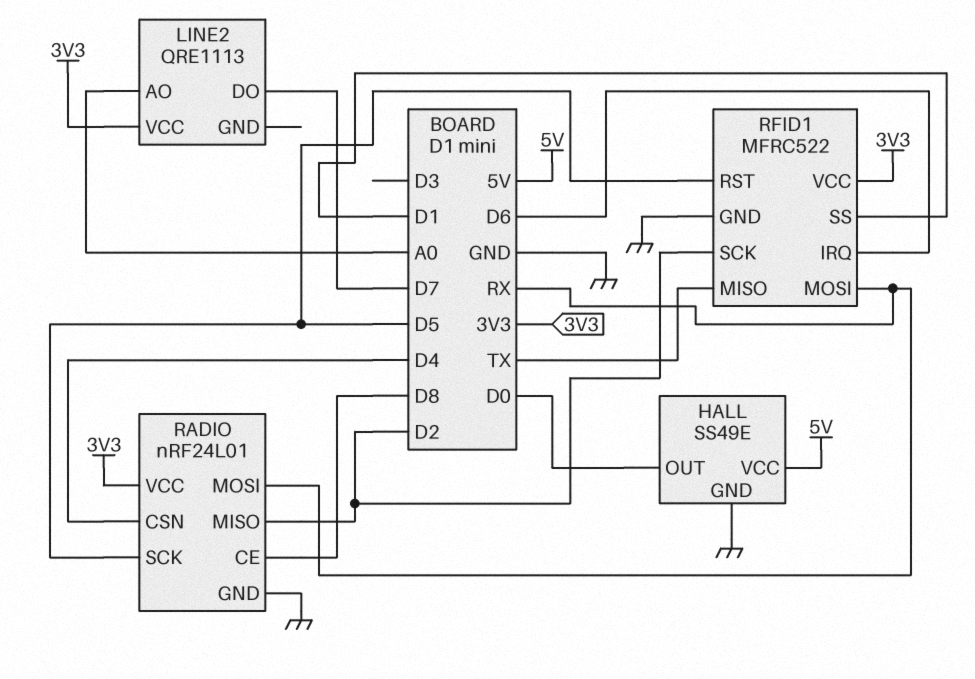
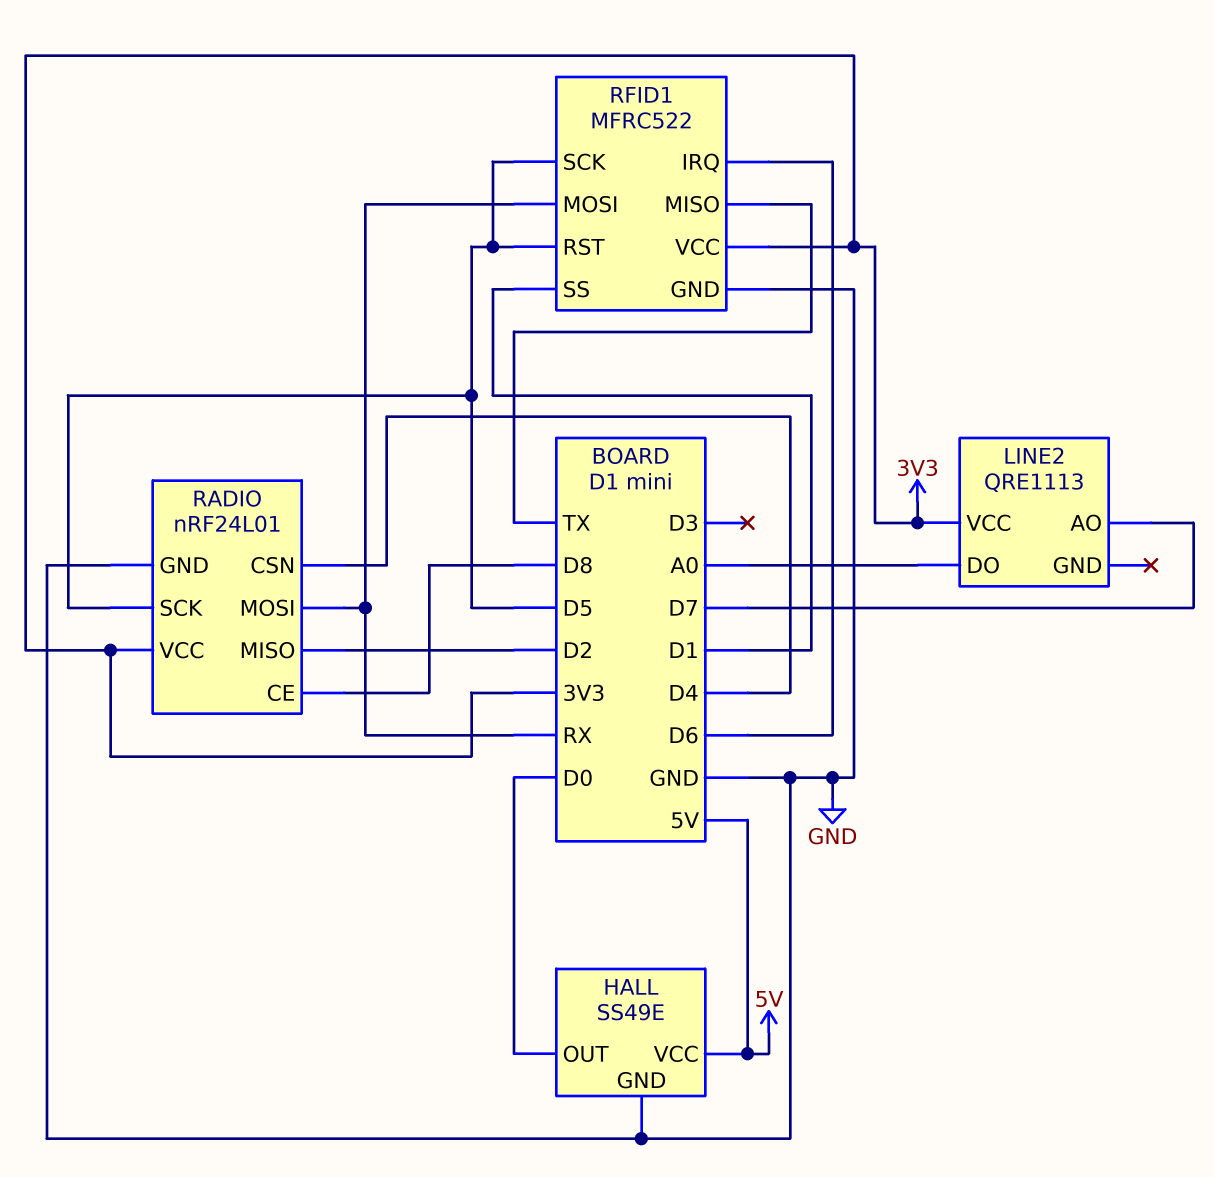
LINE2 pin AO: A0 -> D7
LINE2 pin DO: D7 -> A0
RFID1 pin SCK: D2 -> D5

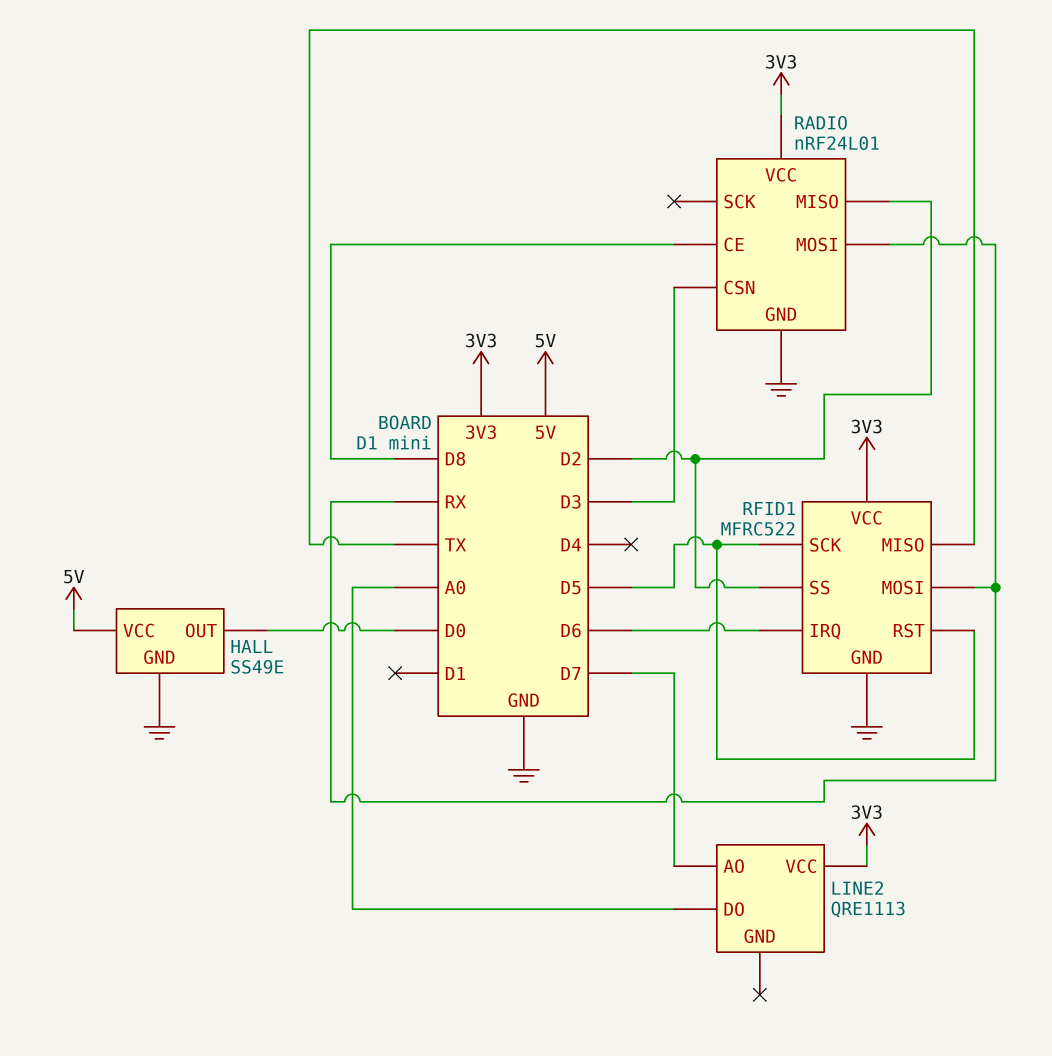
RADIO pin CSN: D4 -> D3
RADIO pin SCK: D5 -> none
RFID1 pin SS: D1 -> D2

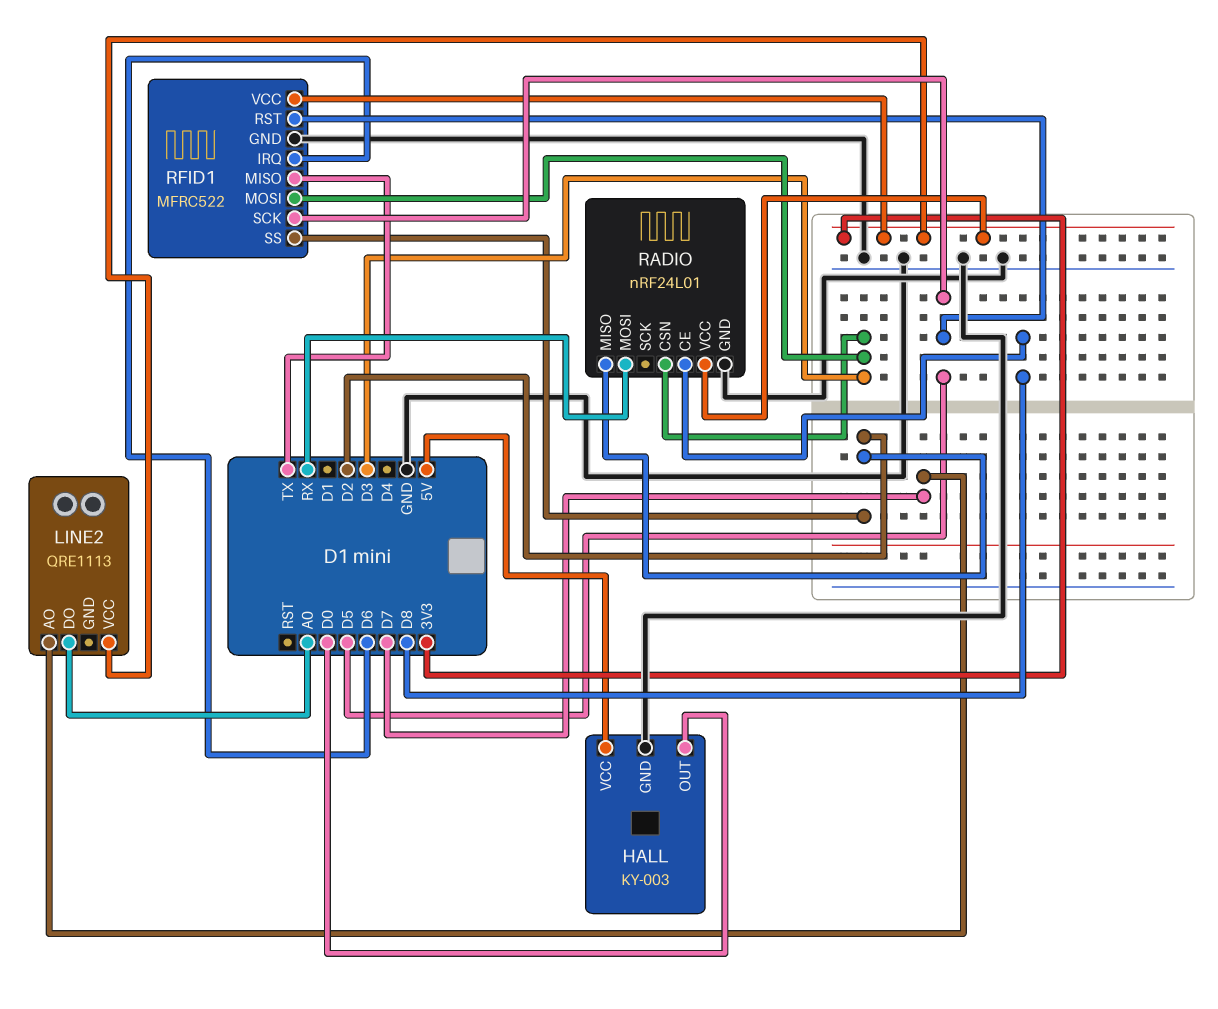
HALL: SS49E -> KY-003
RFID1 pin MOSI: RX -> D3

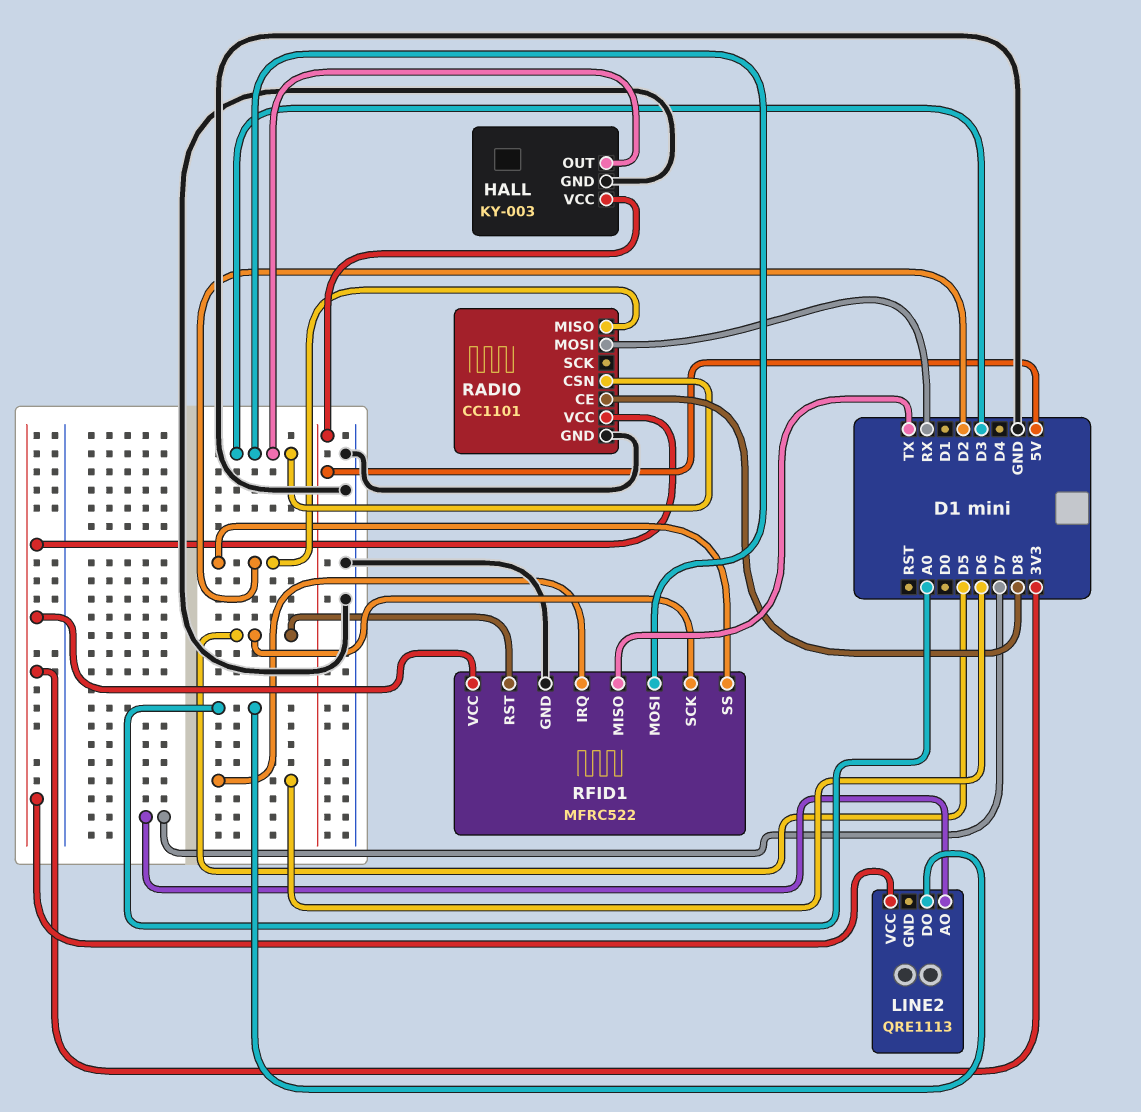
HALL pin OUT: D0 -> D3
RADIO: nRF24L01 -> CC1101

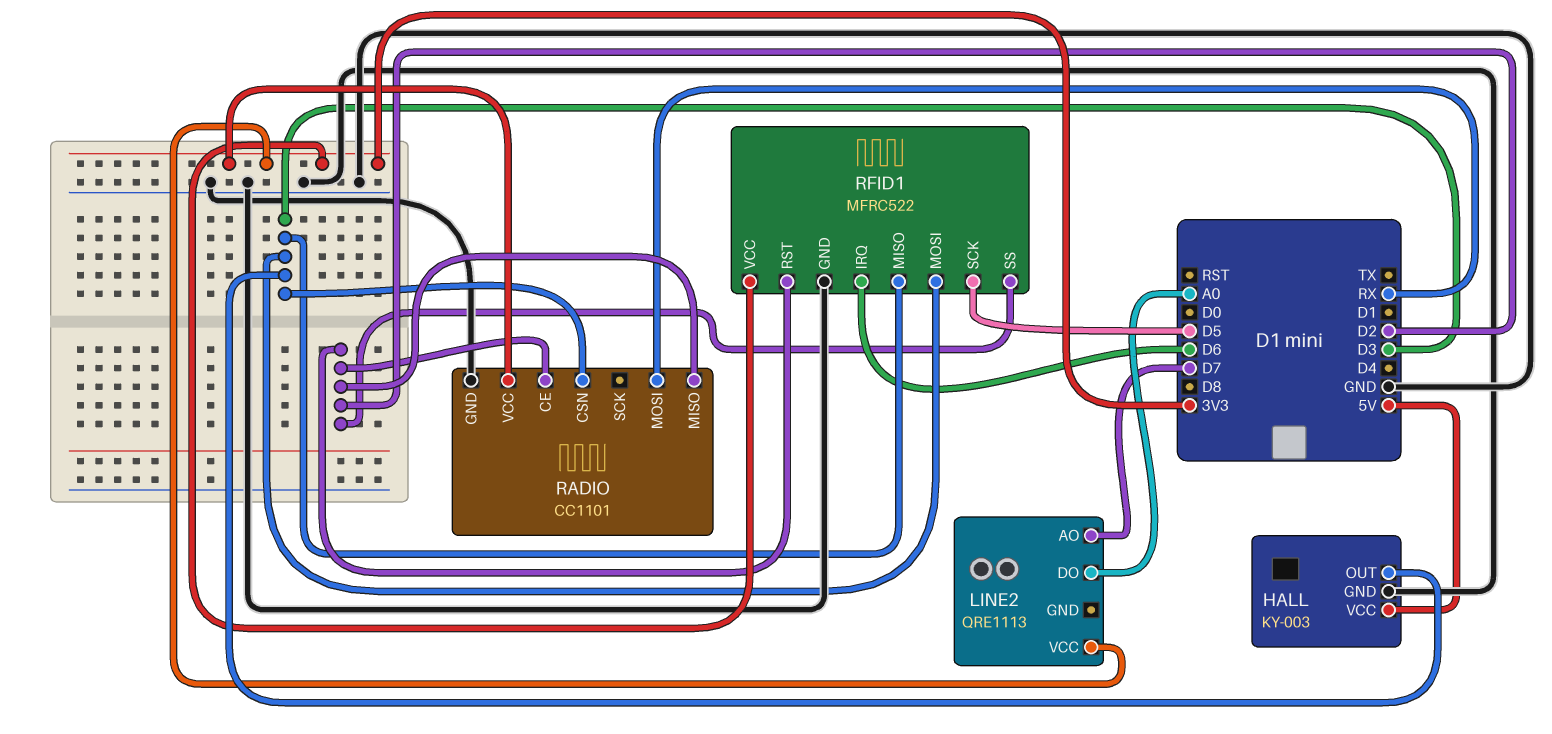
RADIO pin CE: D8 -> D2
RFID1 pin MISO: TX -> D3
RFID1 pin RST: D5 -> D2

